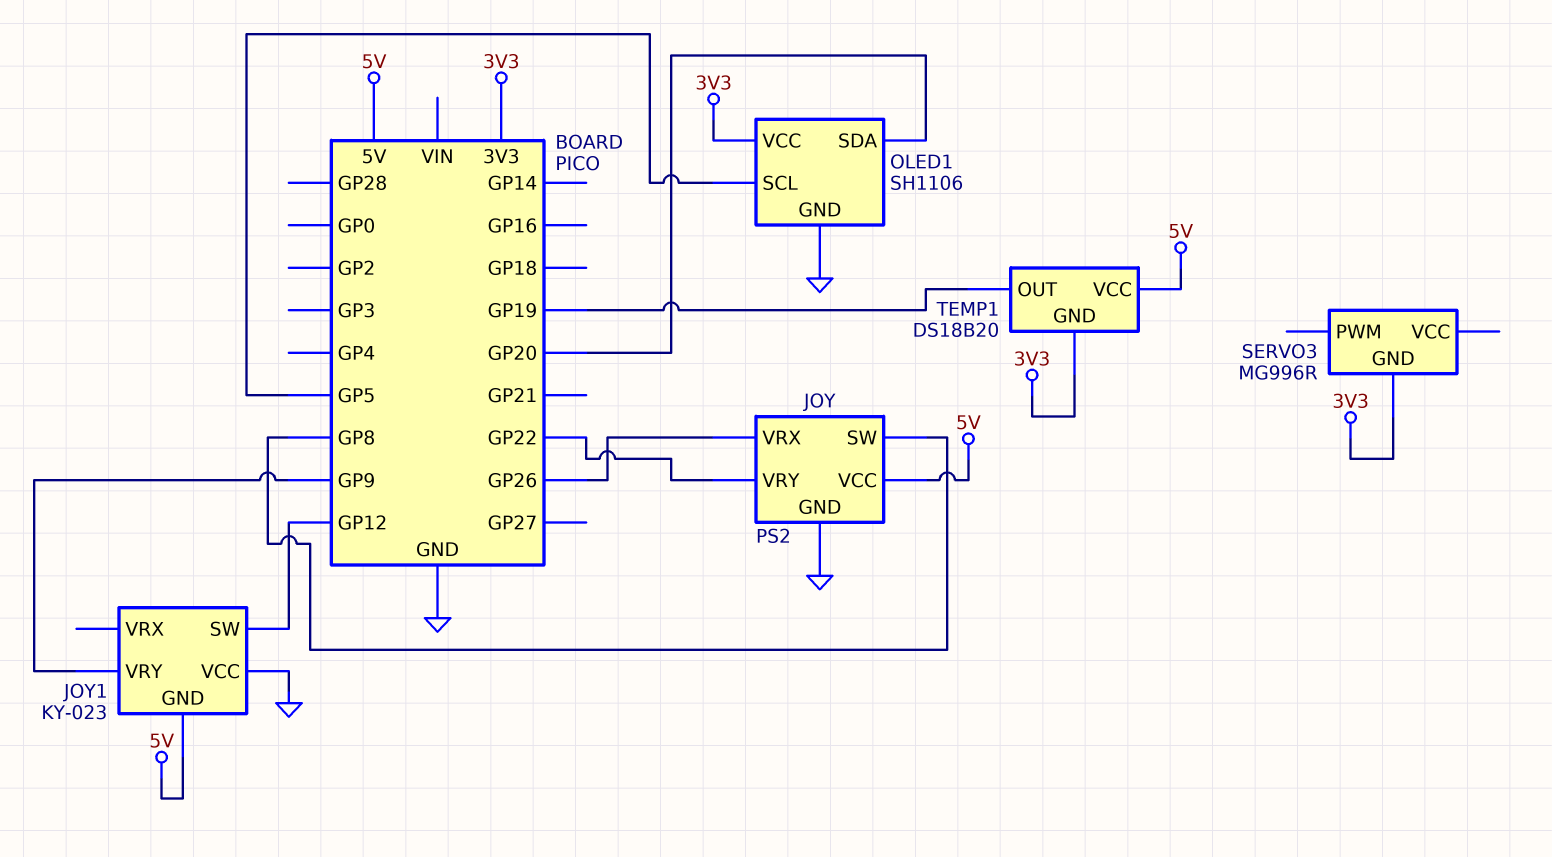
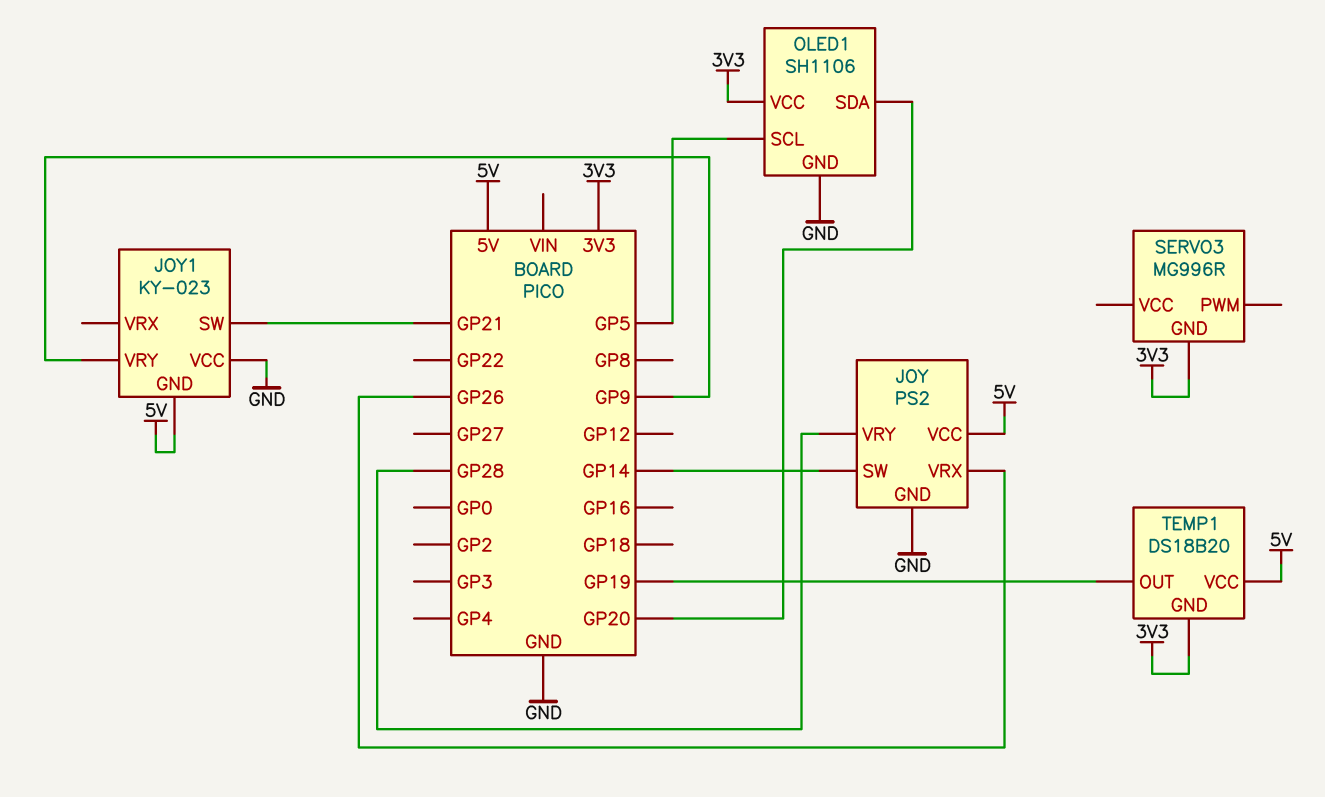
JOY pin SW: GP8 -> GP14
JOY pin VRY: GP22 -> GP28
JOY1 pin SW: GP12 -> GP21

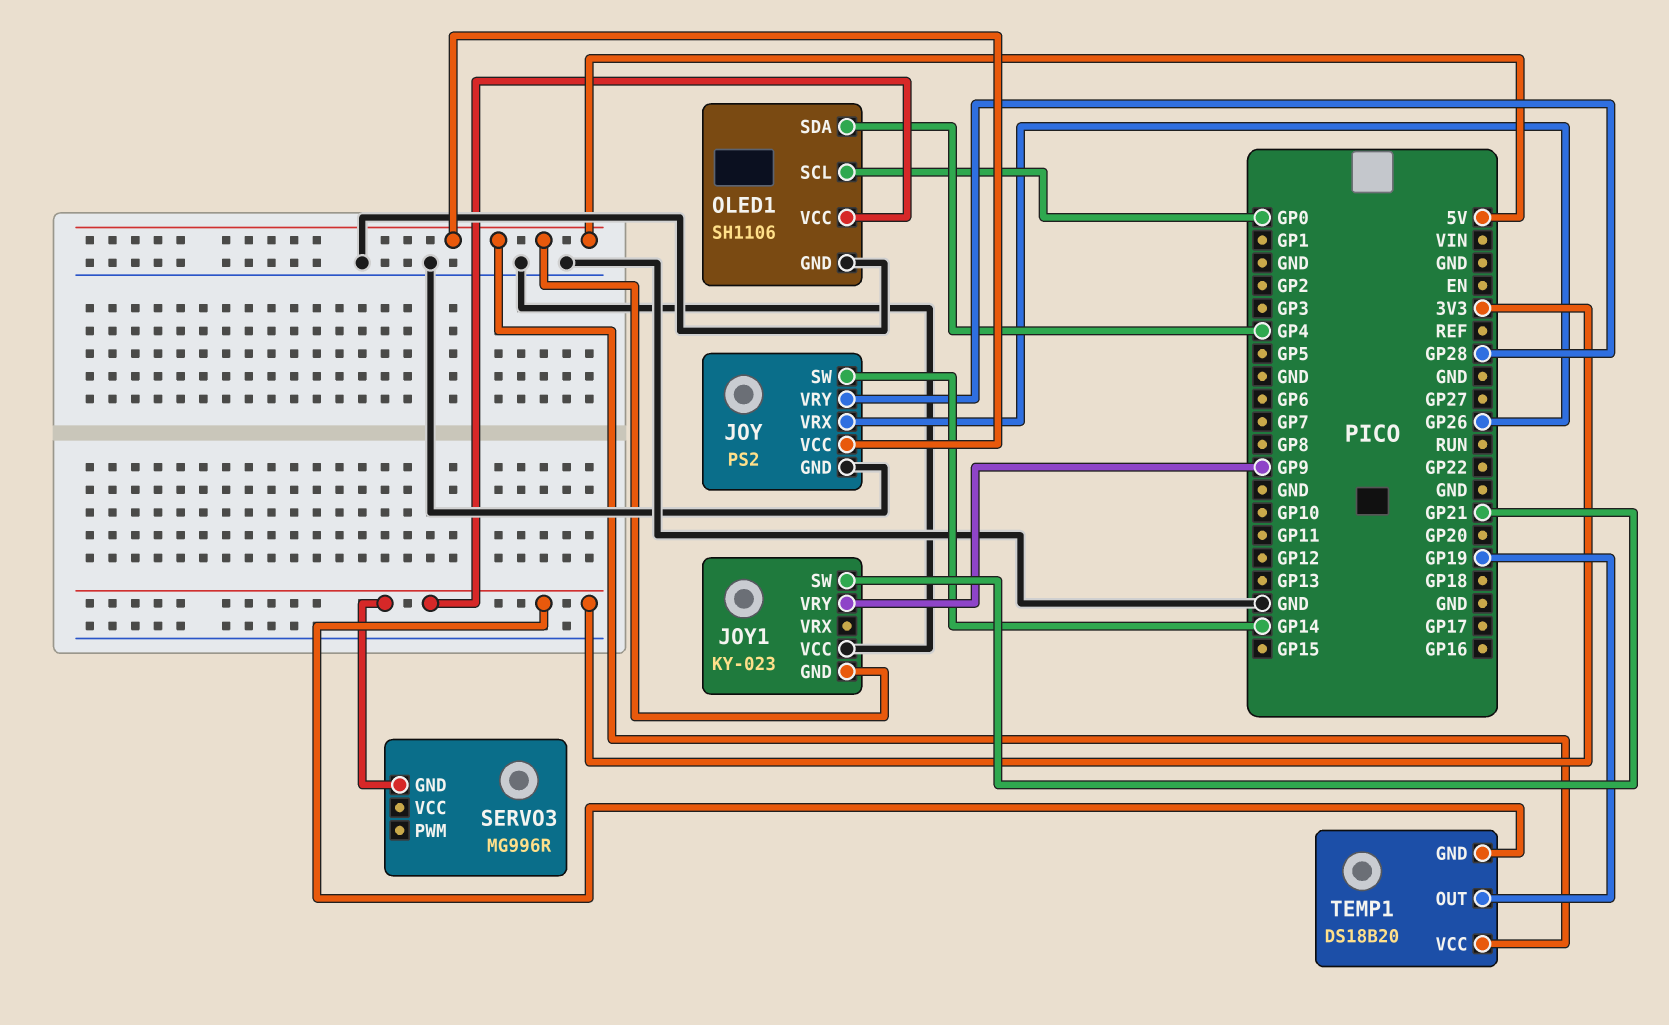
OLED1 pin SCL: GP5 -> GP0
OLED1 pin SDA: GP20 -> GP4

